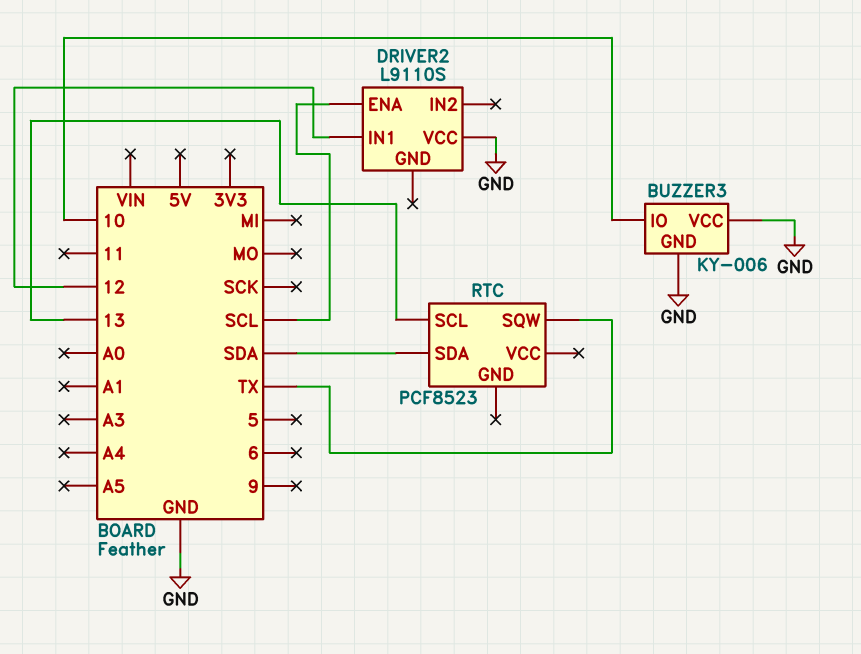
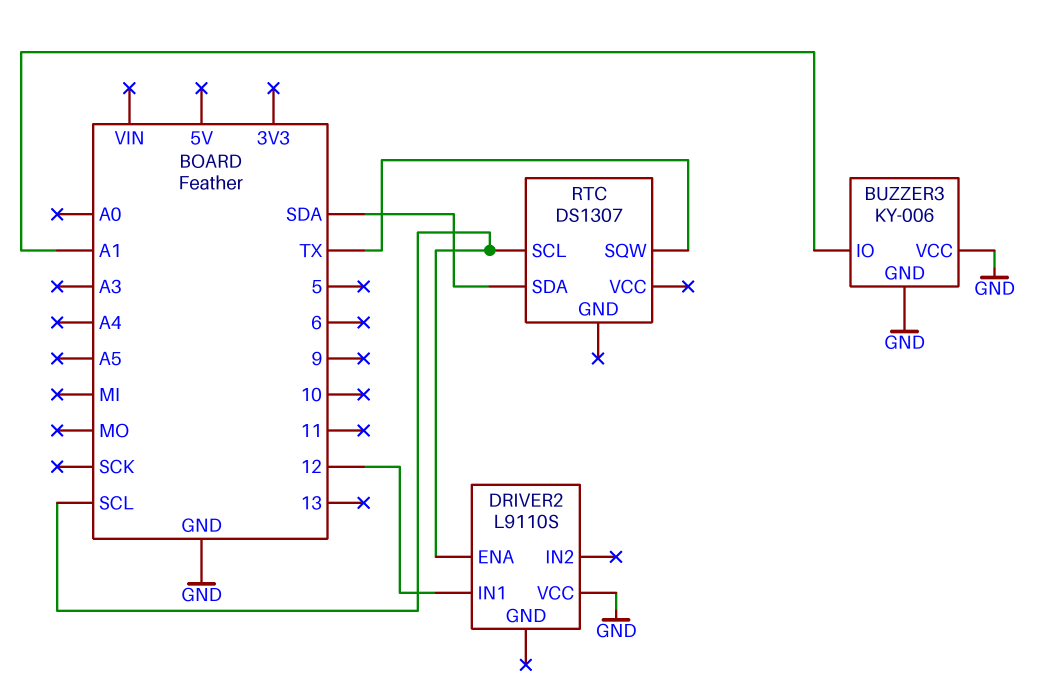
BUZZER3 pin IO: 10 -> A1
RTC: PCF8523 -> DS1307
RTC pin SCL: 13 -> SCL

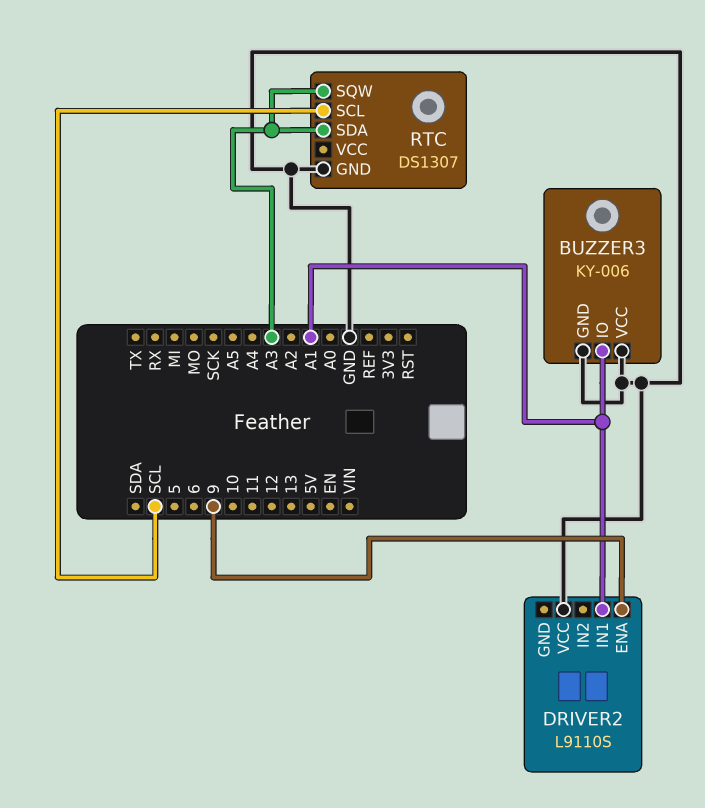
DRIVER2 pin ENA: SCL -> 9
DRIVER2 pin IN1: 12 -> A1
RTC pin GND: none -> GND
RTC pin SDA: SDA -> A3
RTC pin SQW: TX -> A3

